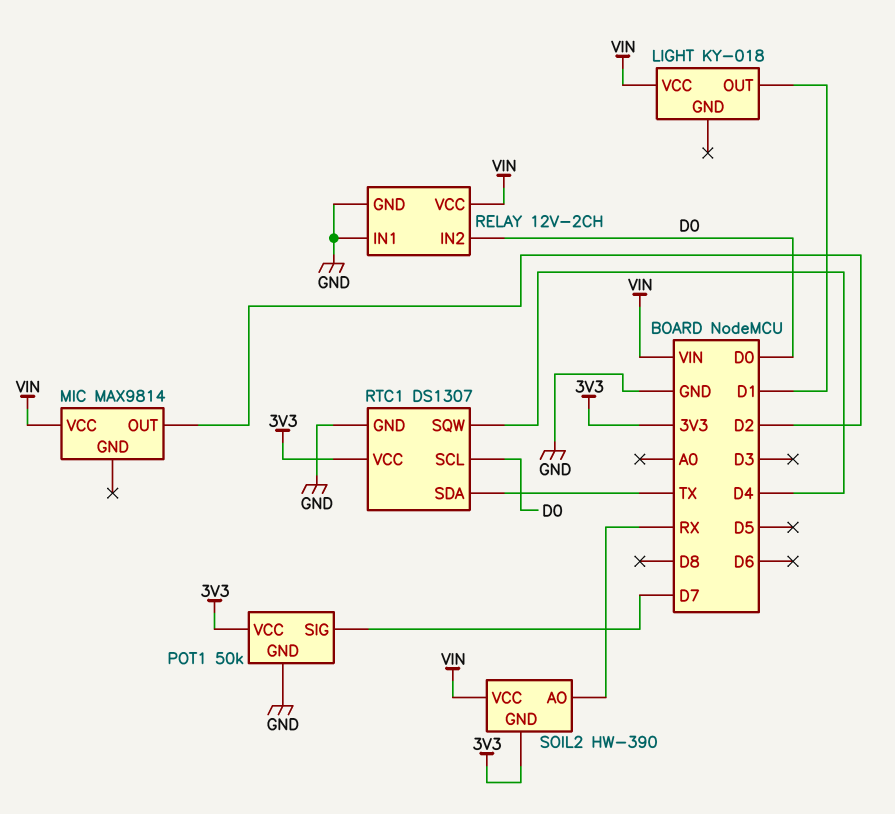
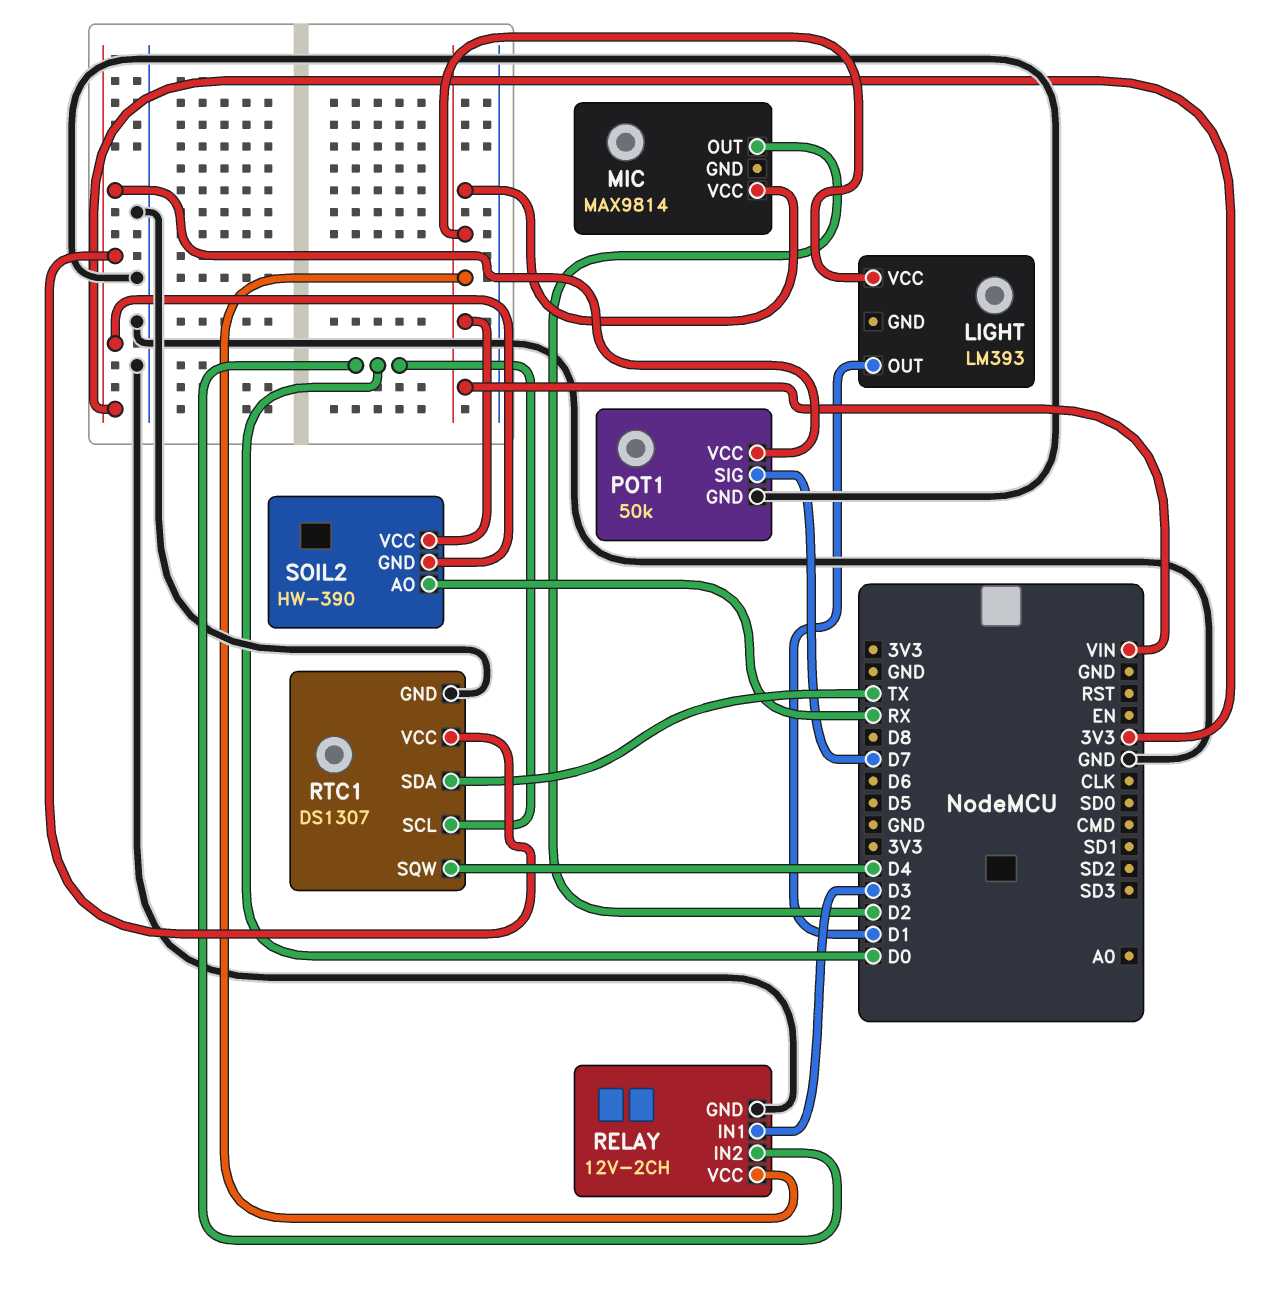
LIGHT: KY-018 -> LM393
RELAY pin IN1: GND -> D3

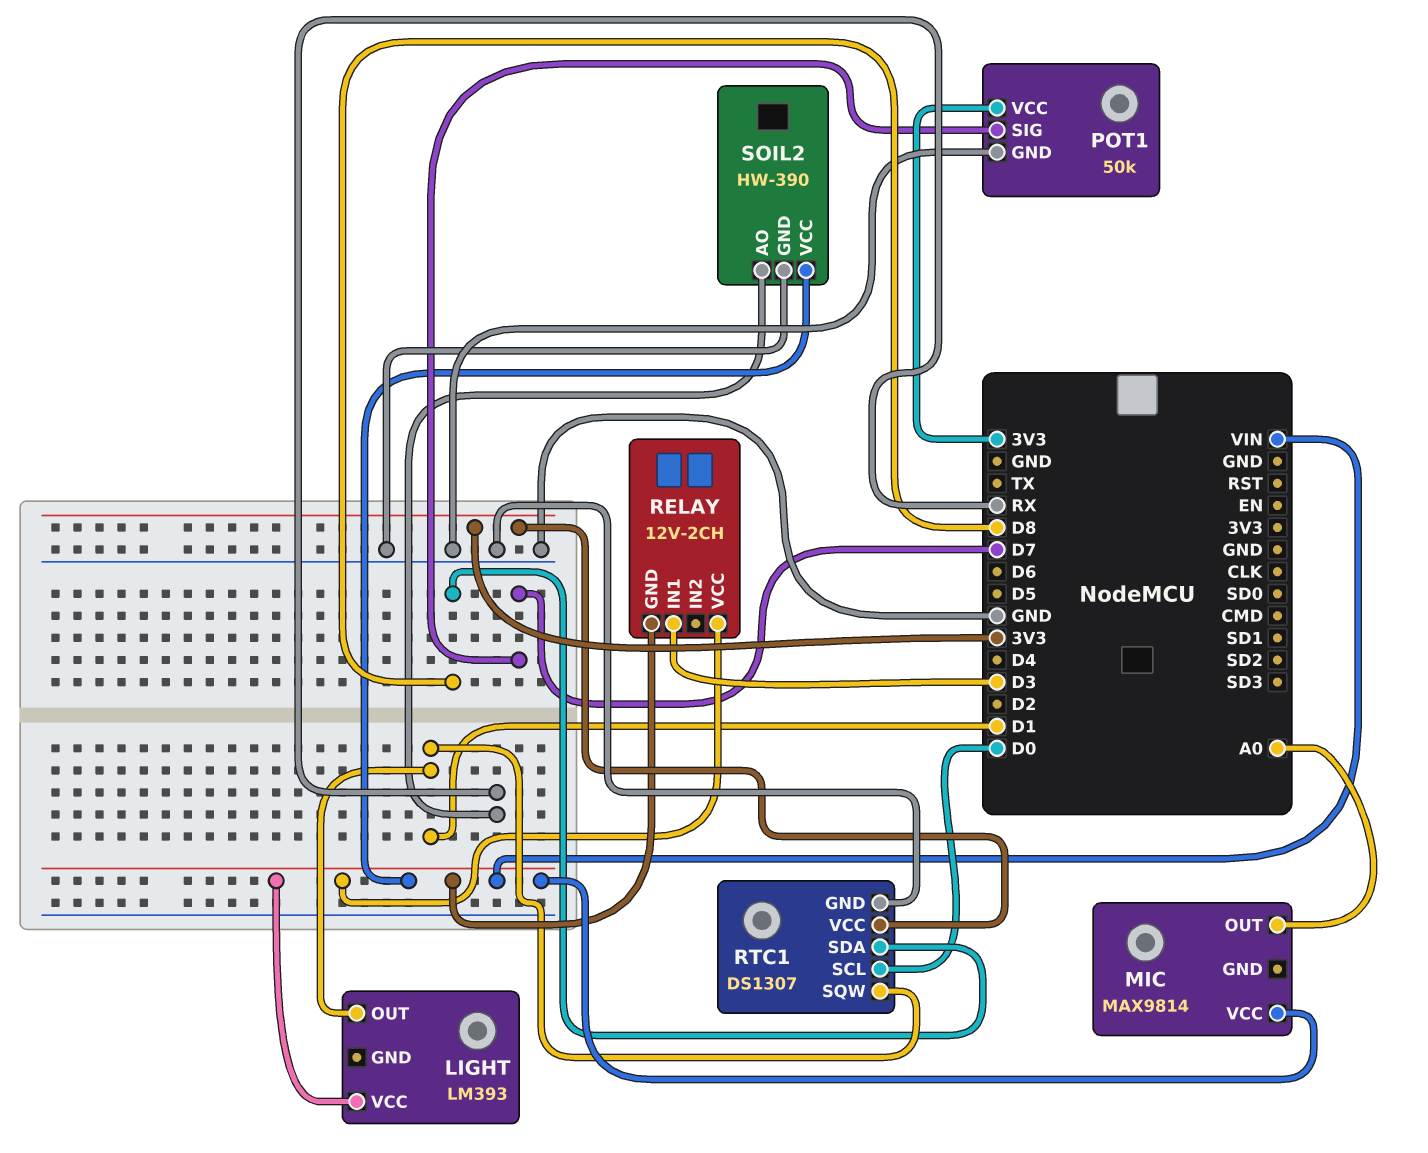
MIC pin OUT: D2 -> A0
RELAY pin GND: GND -> VIN
RELAY pin IN2: D0 -> none
RTC1 pin SDA: TX -> D8
RTC1 pin SQW: D4 -> D1
SOIL2 pin GND: 3V3 -> GND

